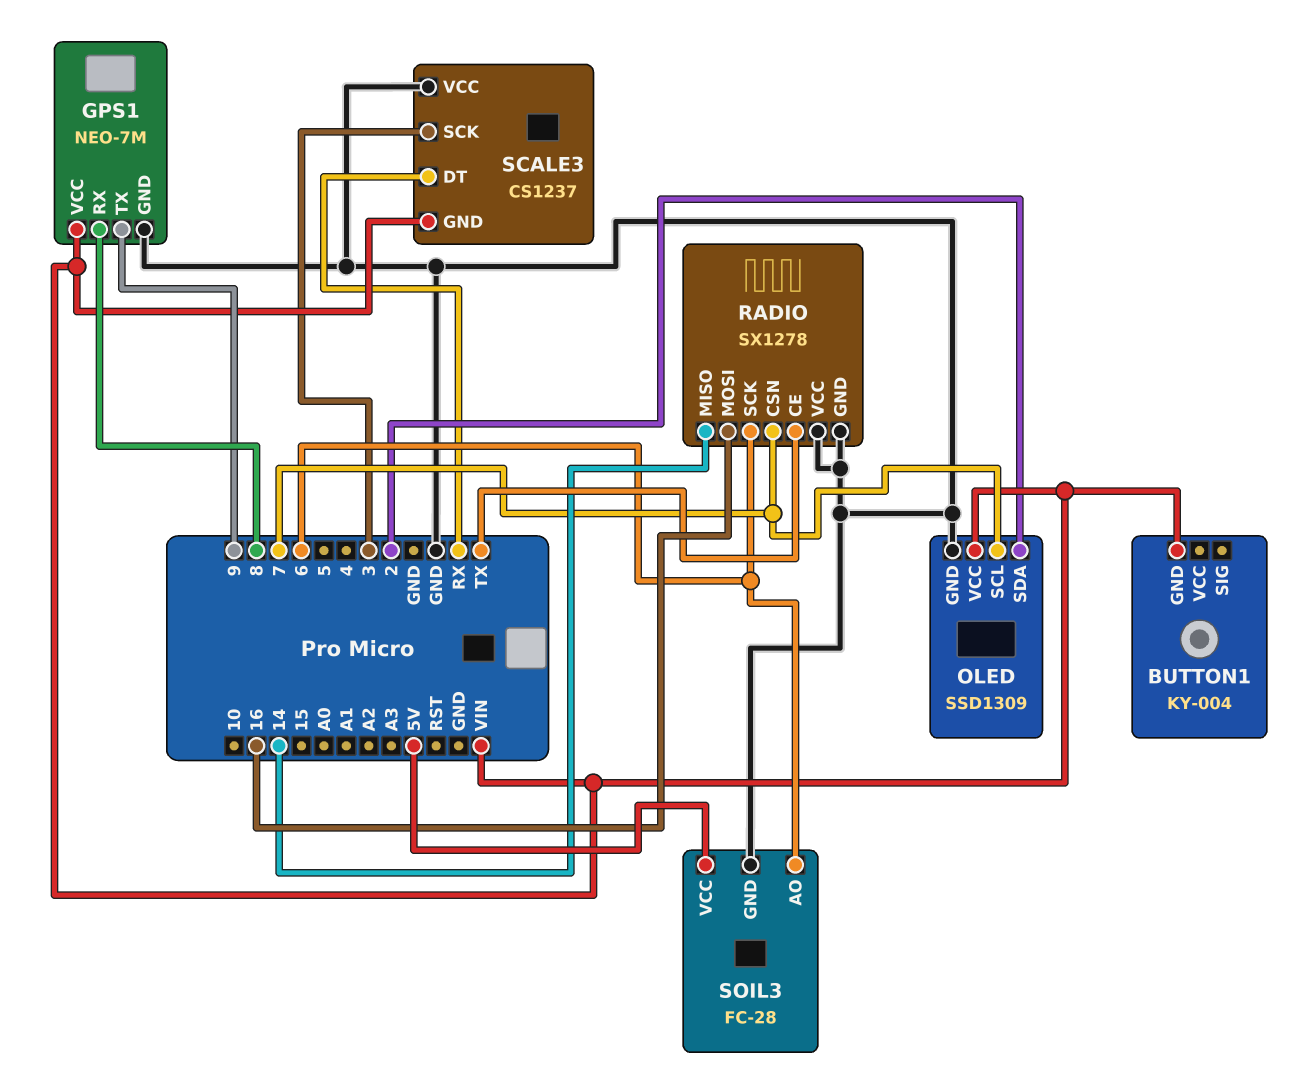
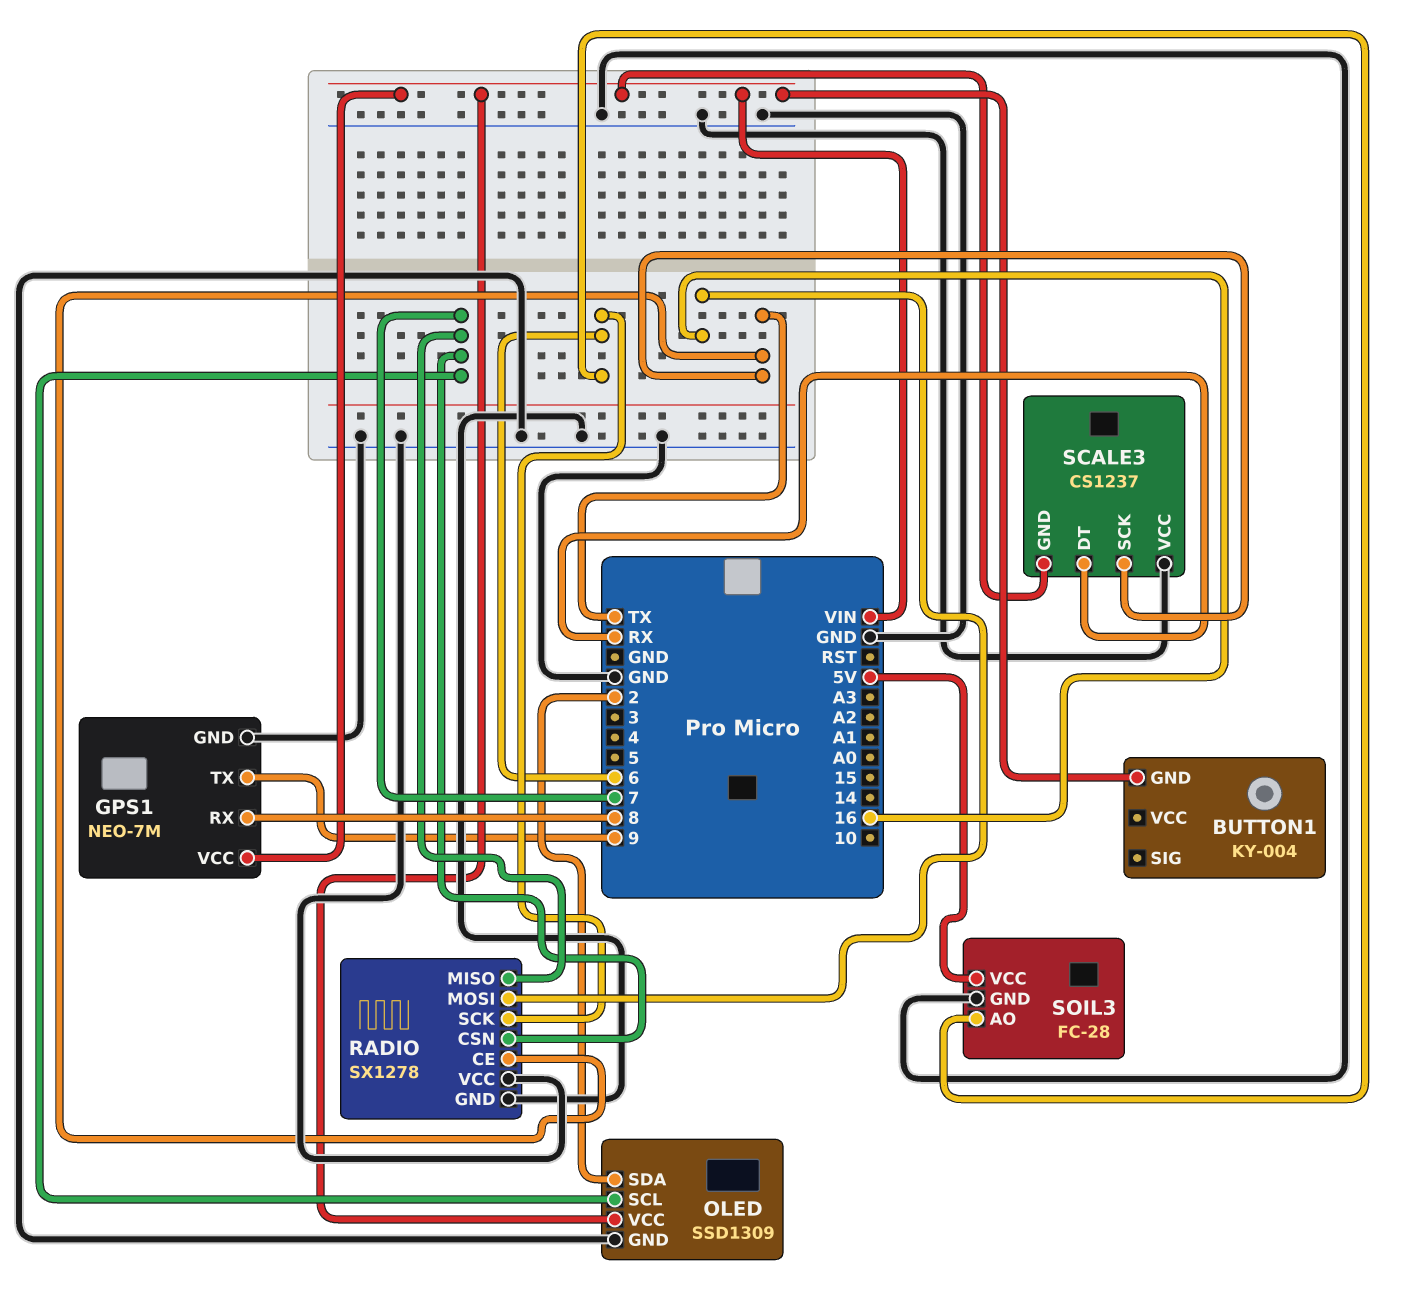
RADIO pin MISO: 14 -> 7
SCALE3 pin SCK: 3 -> TX

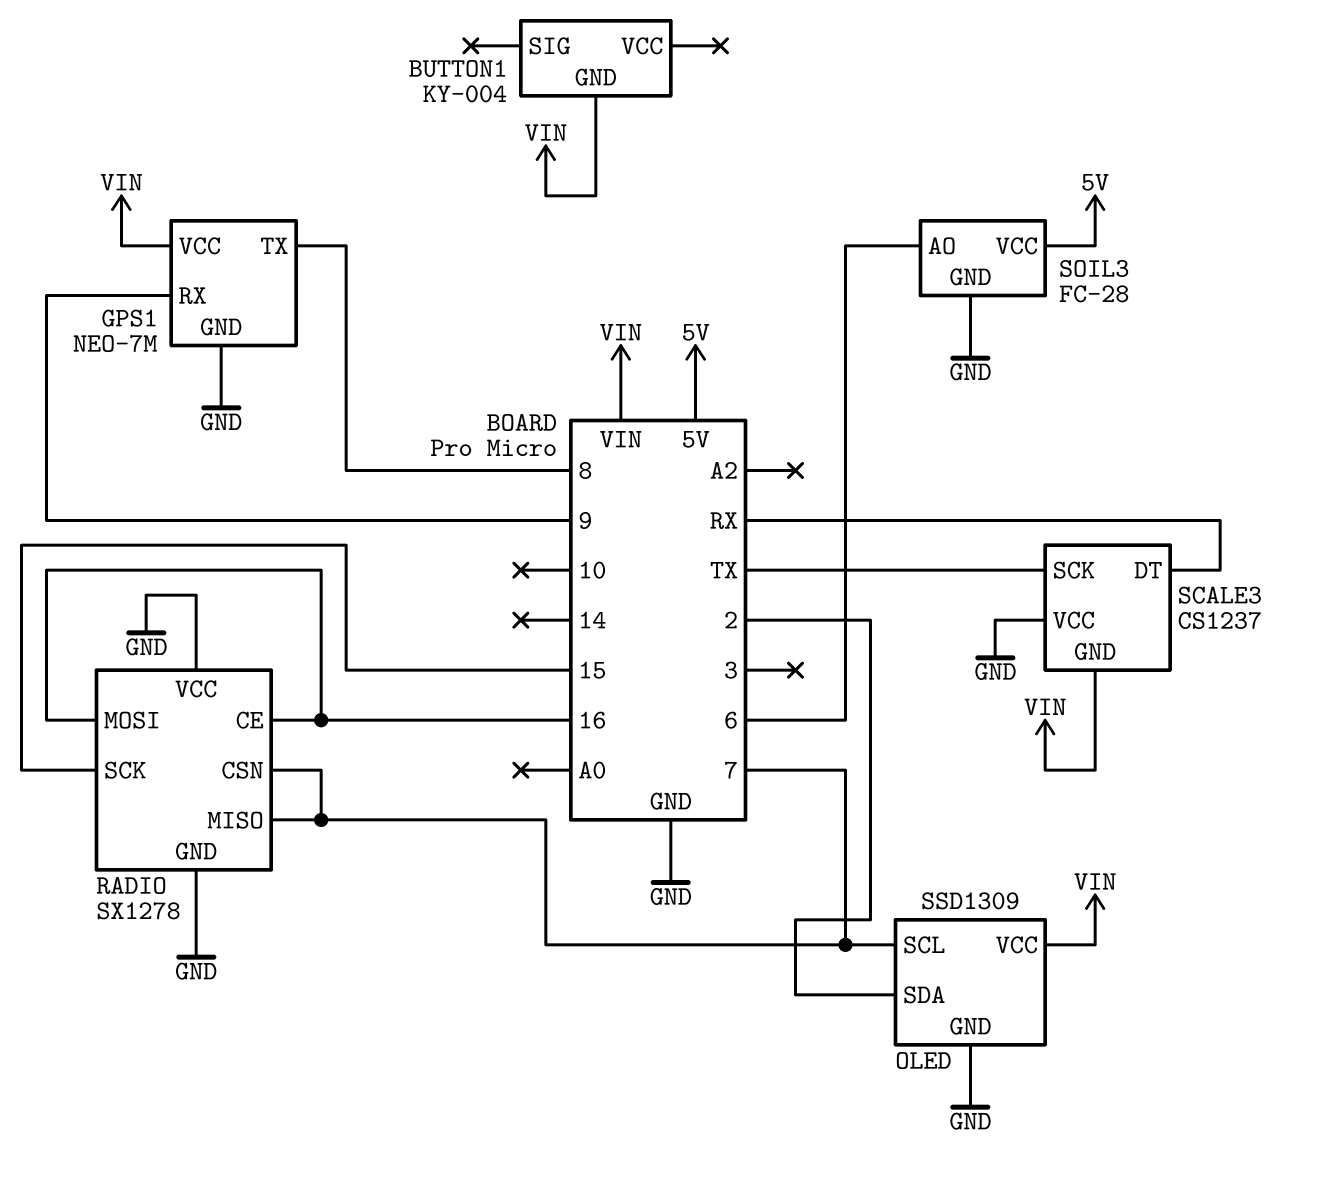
GPS1 pin RX: 8 -> 9
GPS1 pin TX: 9 -> 8
RADIO pin CE: TX -> 16
RADIO pin SCK: 6 -> 15

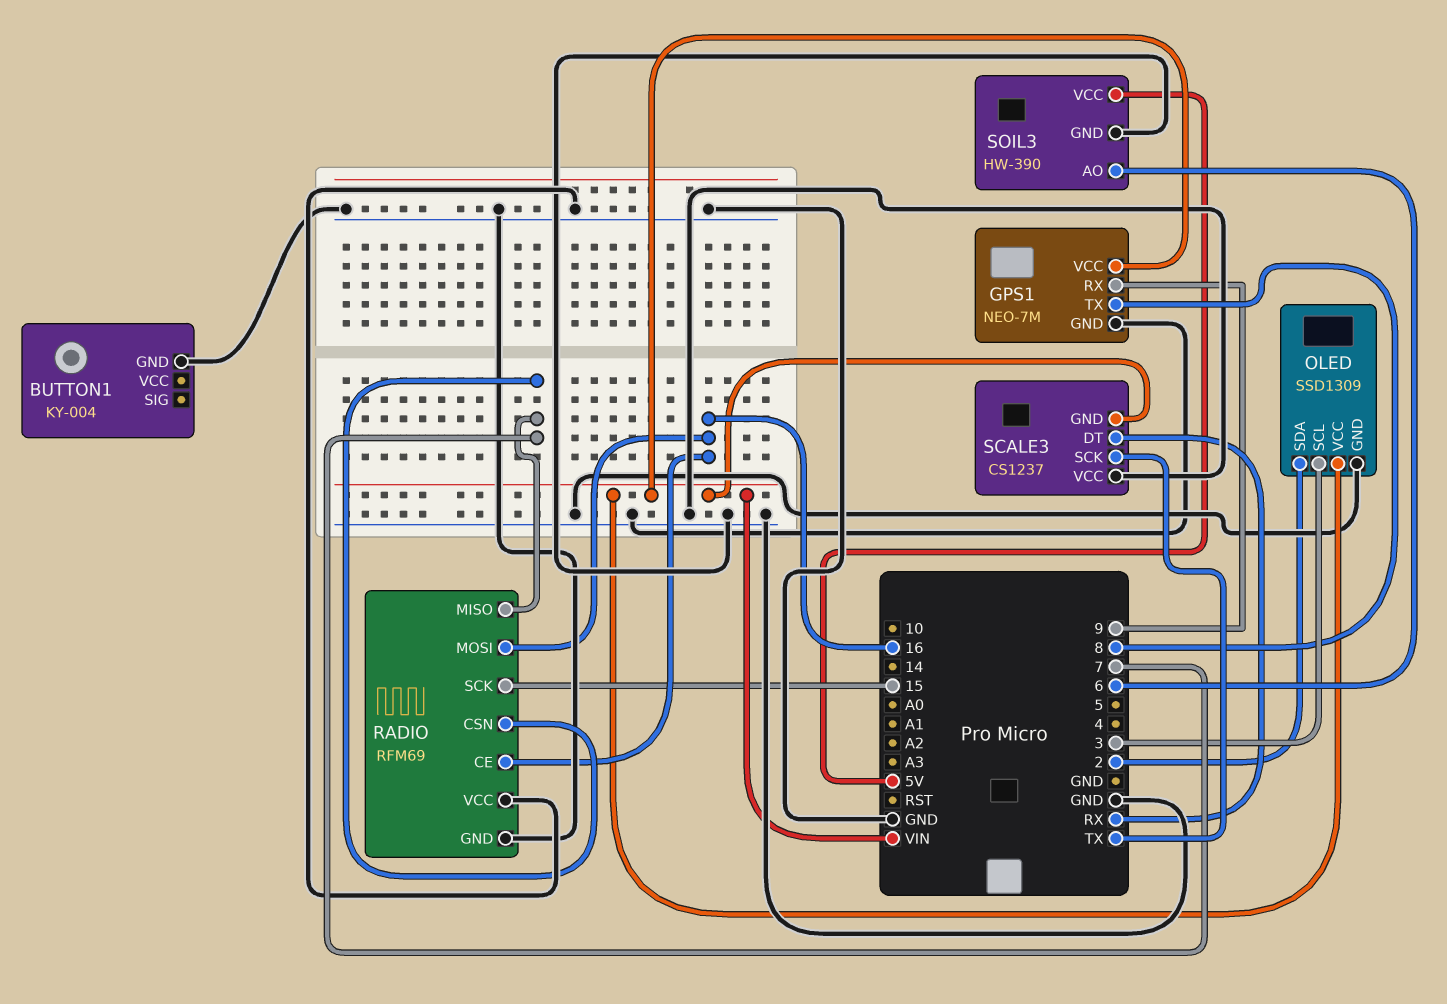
BUTTON1 pin GND: VIN -> GND
OLED pin SCL: 7 -> 3
RADIO: SX1278 -> RFM69
SOIL3: FC-28 -> HW-390

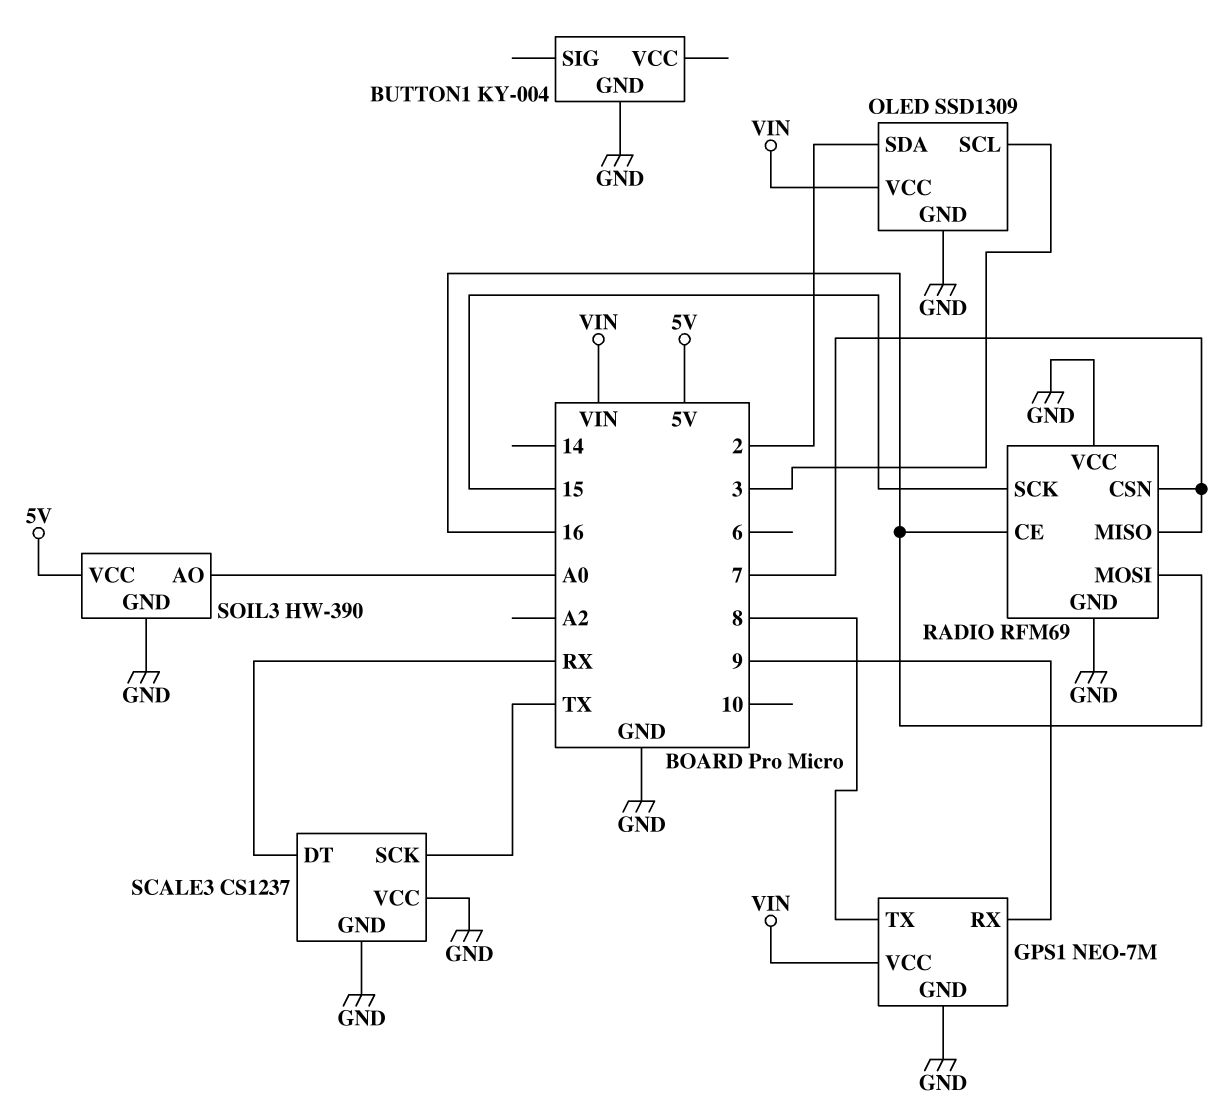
SCALE3 pin GND: VIN -> GND
SOIL3 pin AO: 6 -> A0

